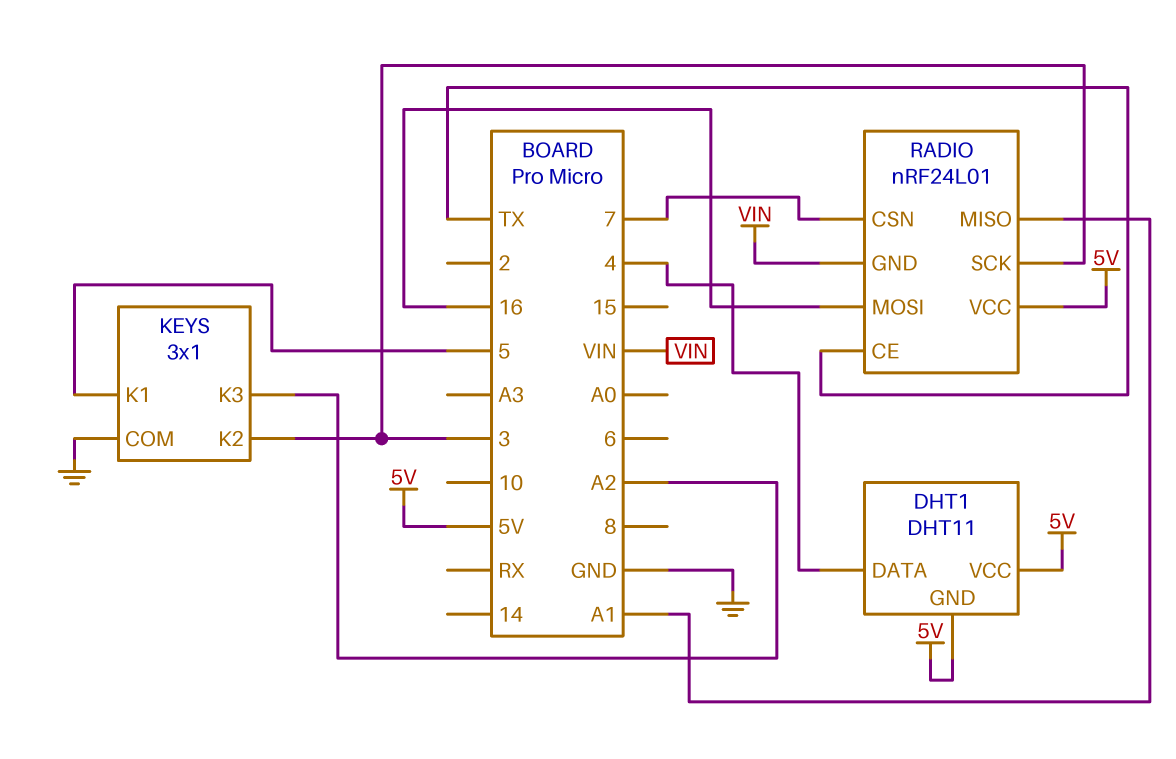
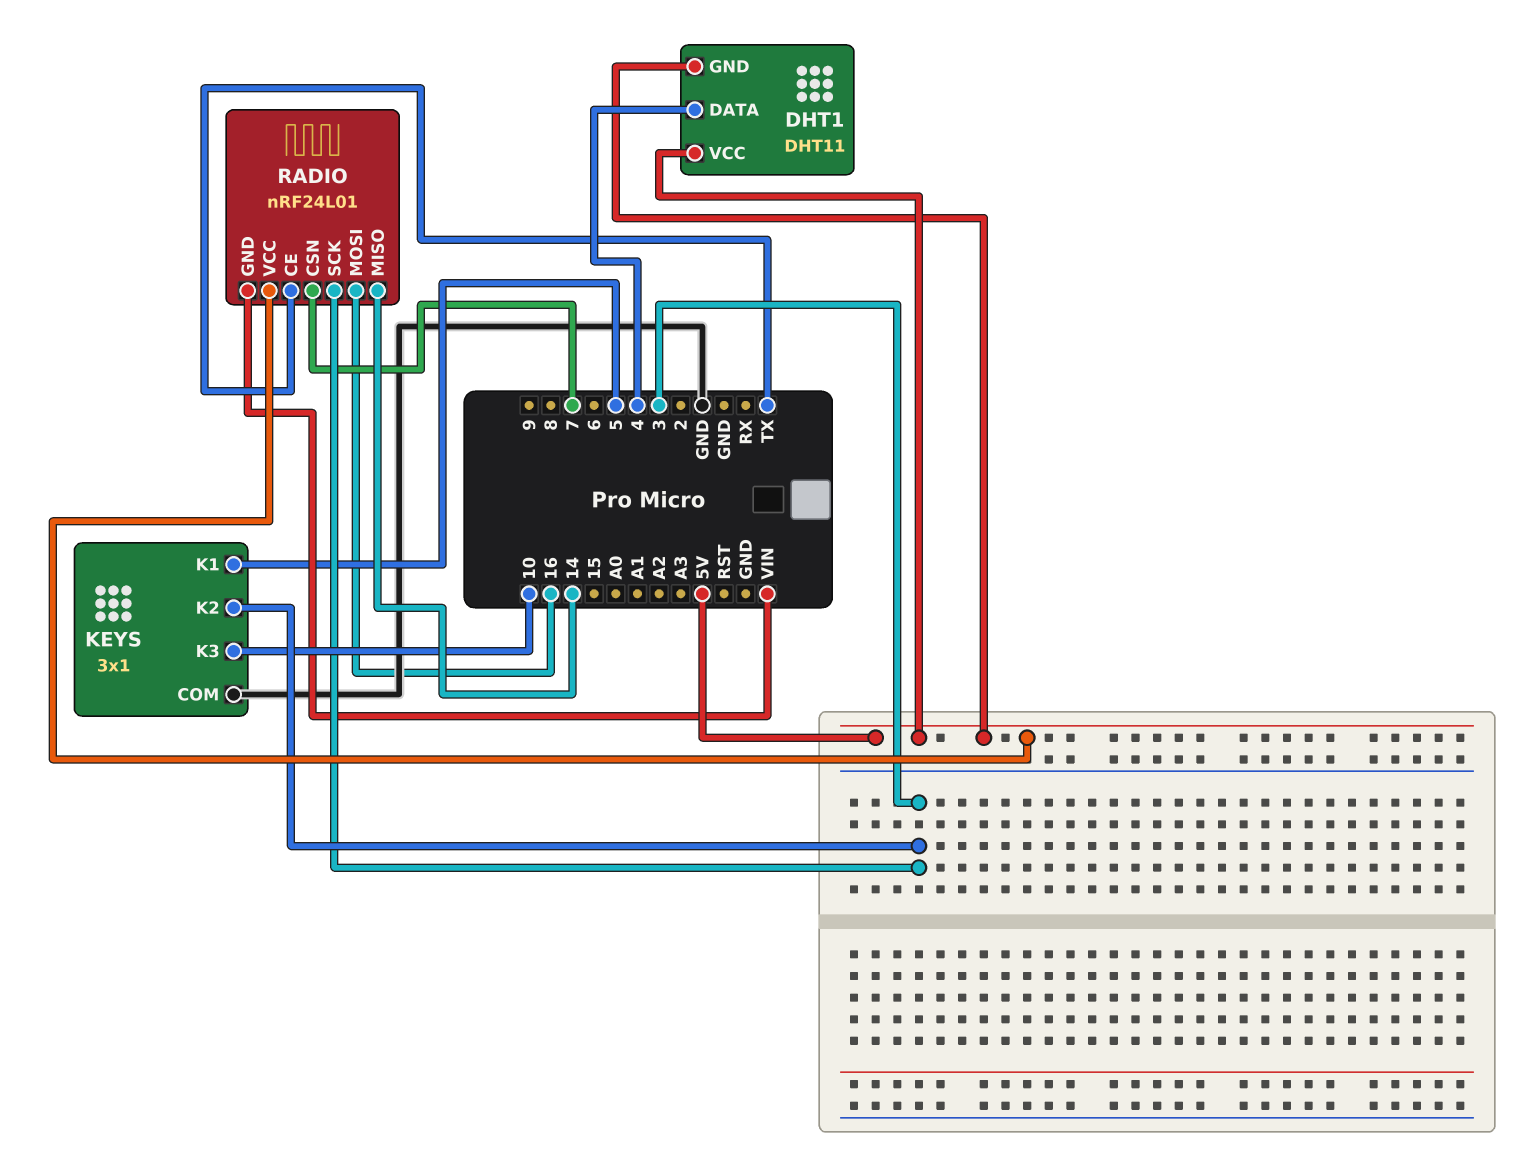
KEYS pin K3: A2 -> 10
RADIO pin MISO: A1 -> 14

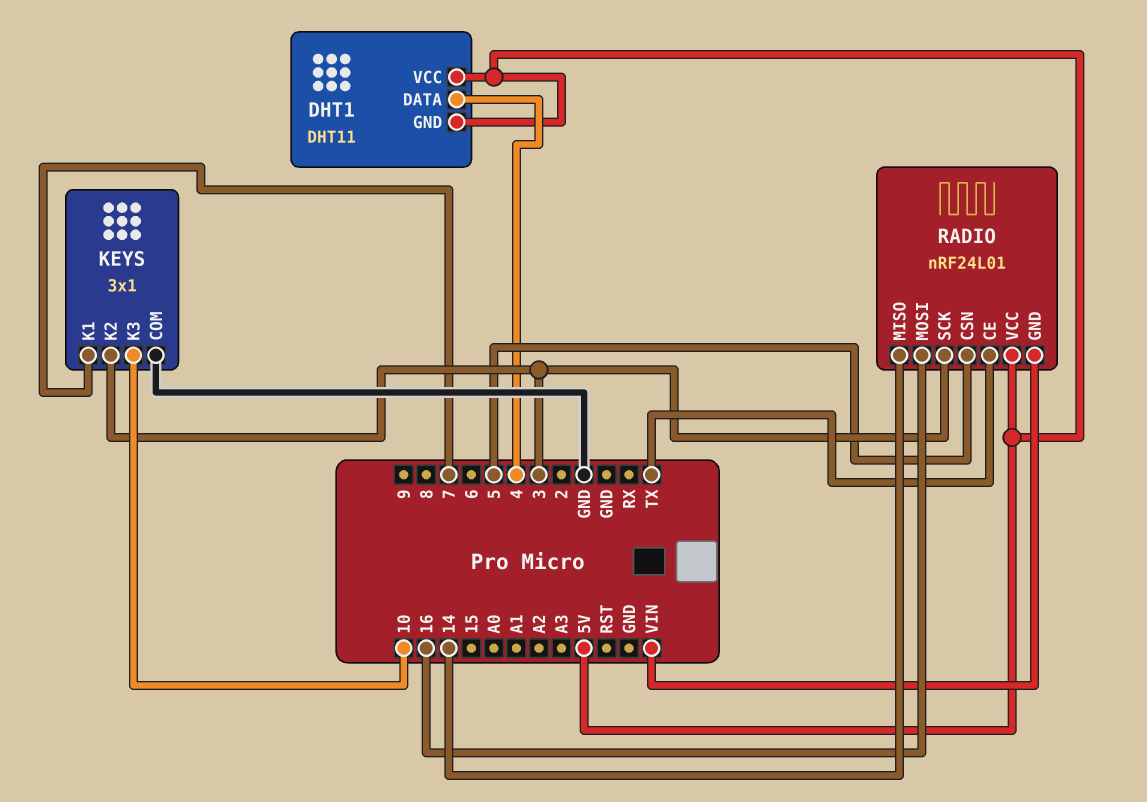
KEYS pin K1: 5 -> 7
RADIO pin CSN: 7 -> 5

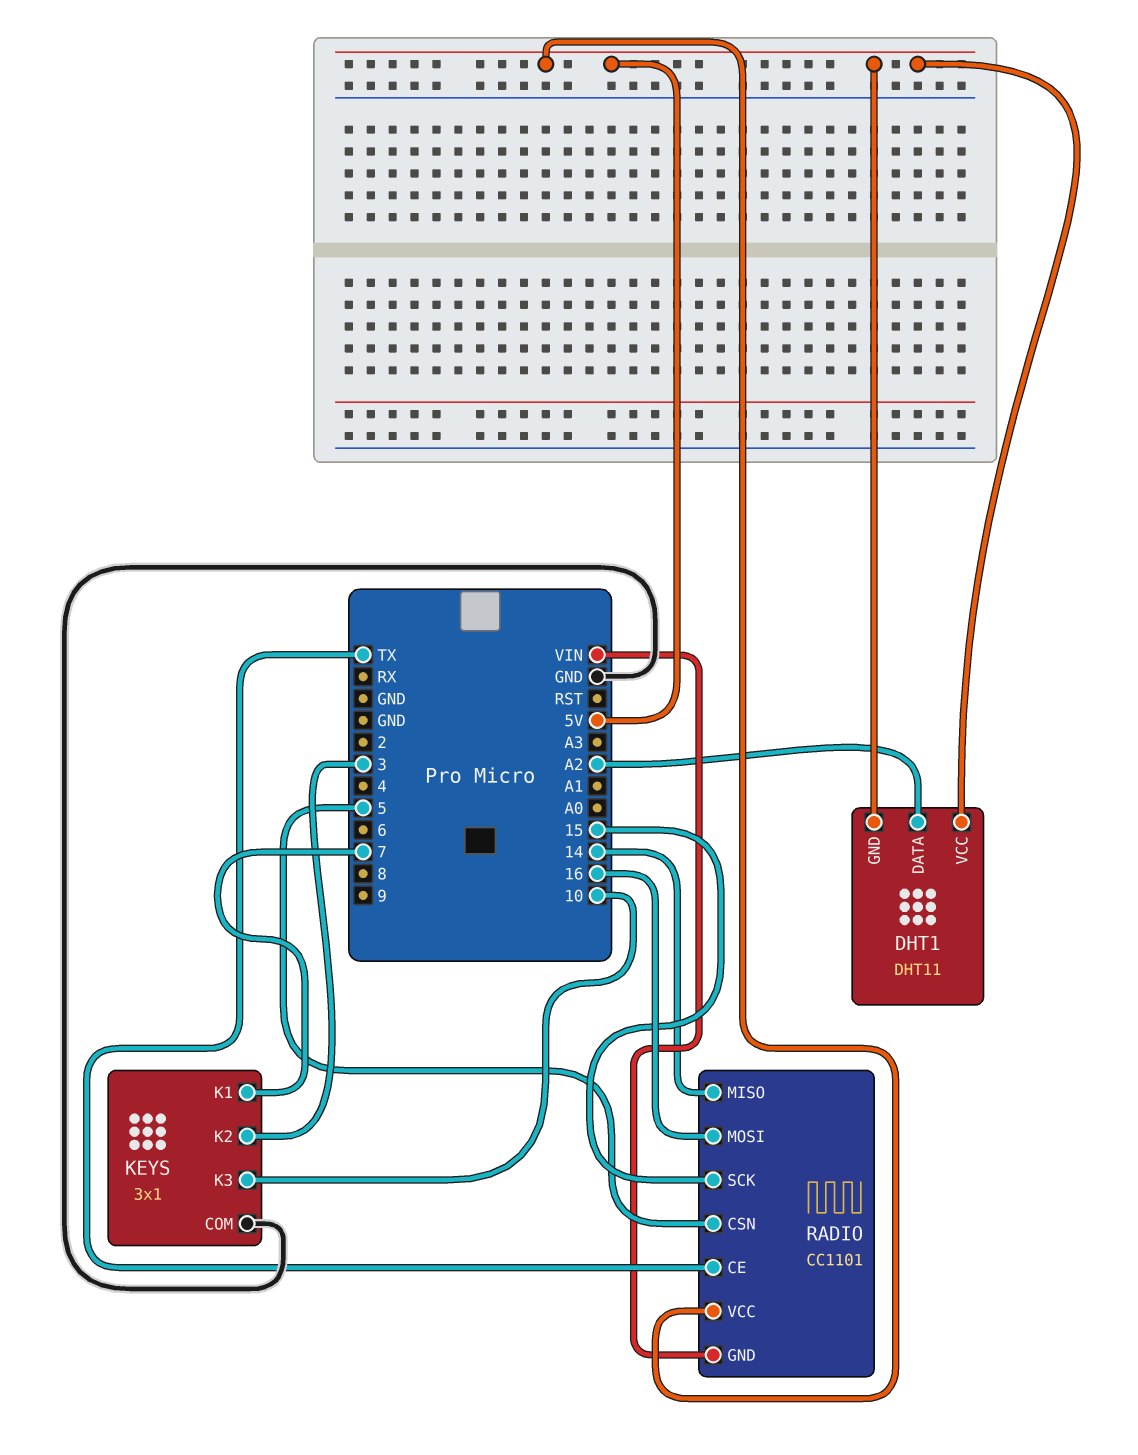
DHT1 pin DATA: 4 -> A2
RADIO: nRF24L01 -> CC1101
RADIO pin SCK: 3 -> 15

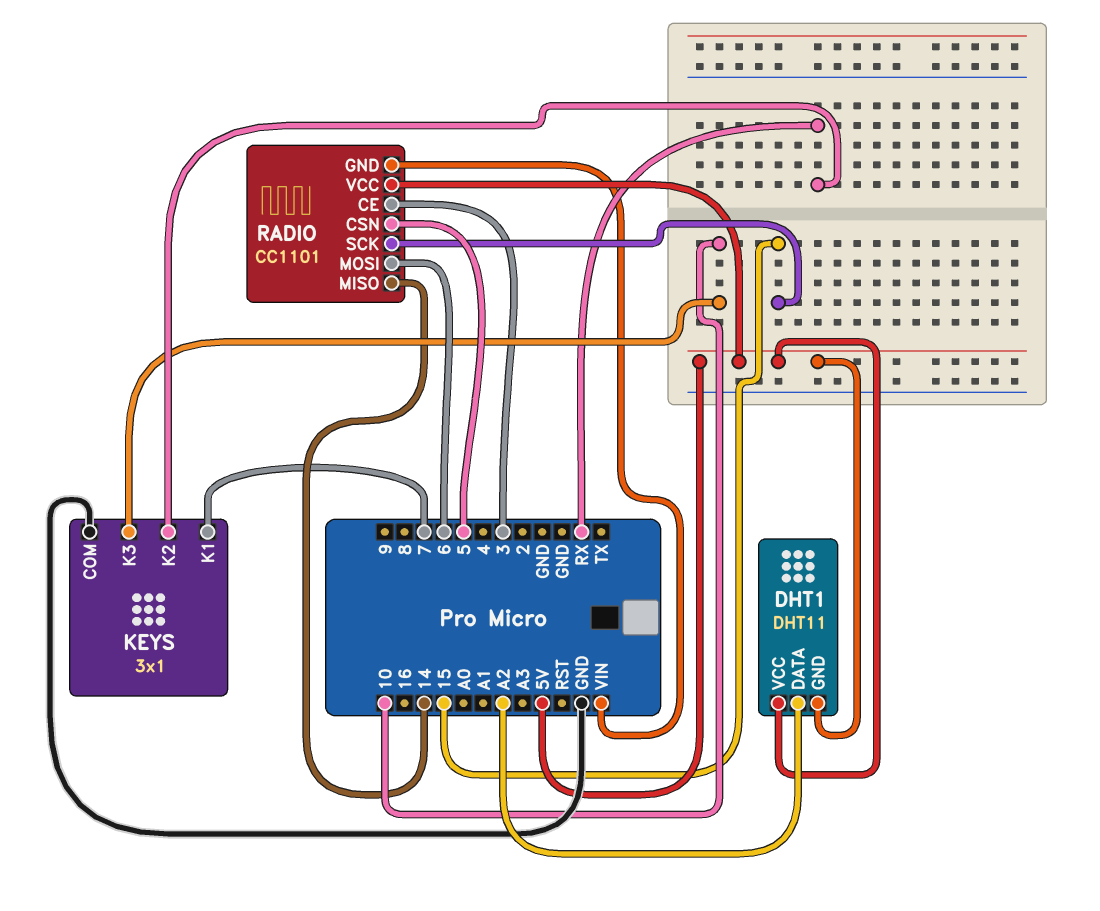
KEYS pin K2: 3 -> RX
RADIO pin CE: TX -> 3
RADIO pin MOSI: 16 -> 6

